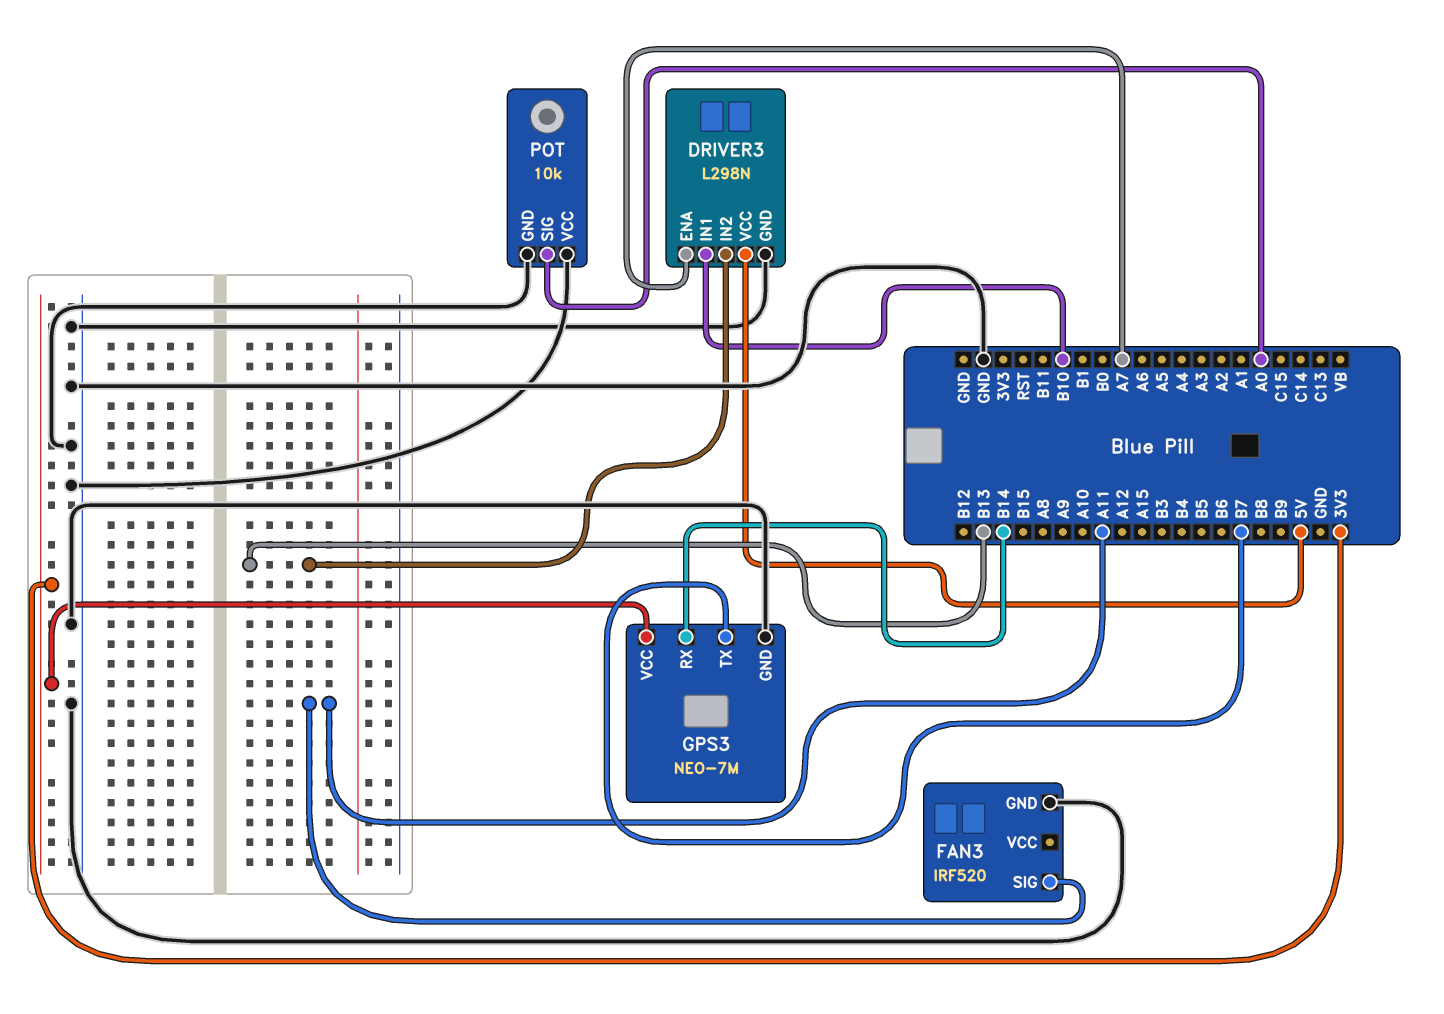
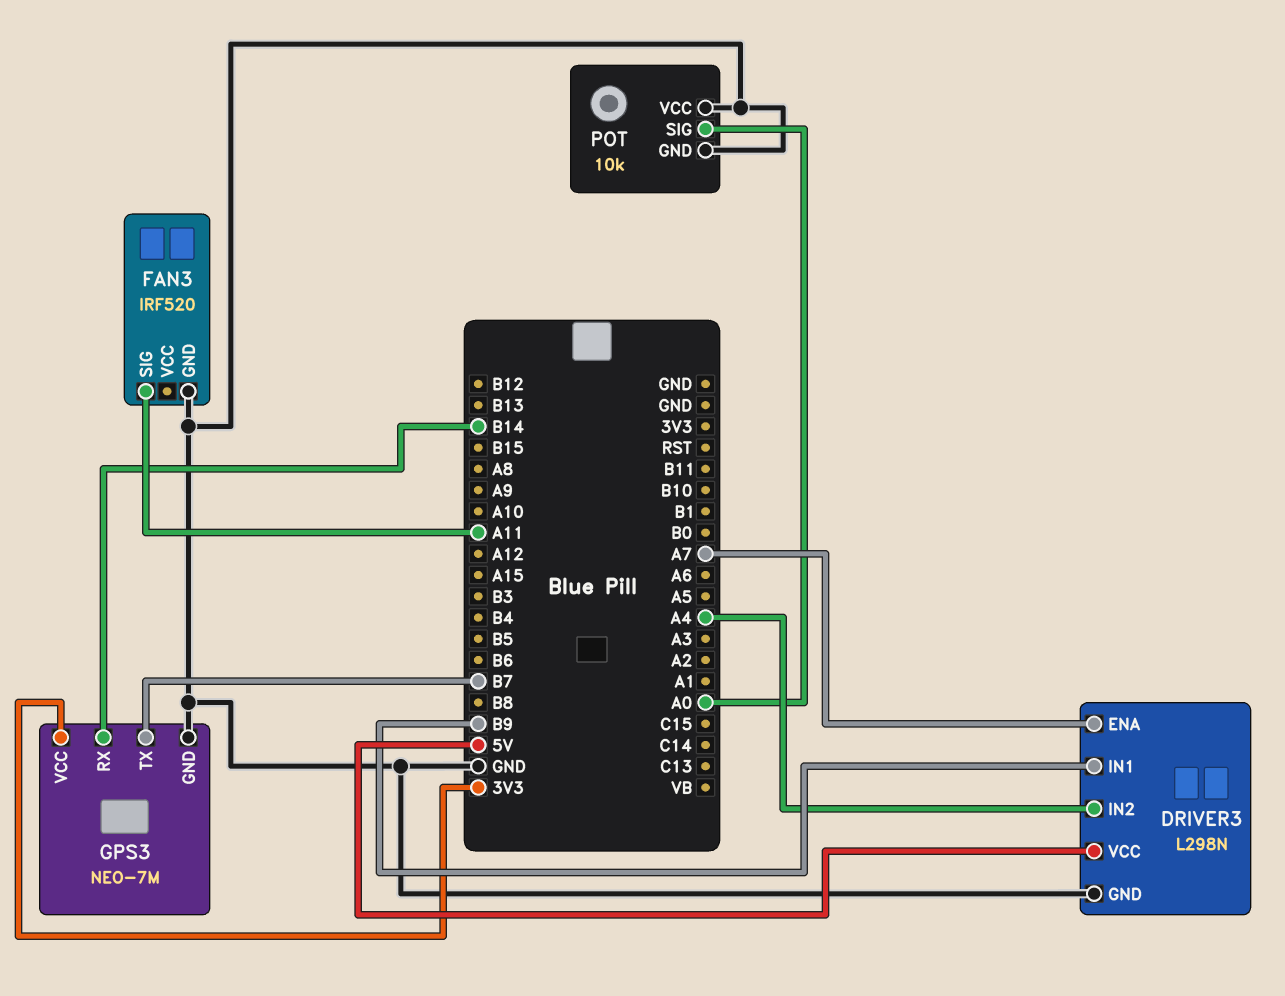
DRIVER3 pin IN1: B10 -> B9
DRIVER3 pin IN2: B13 -> A4

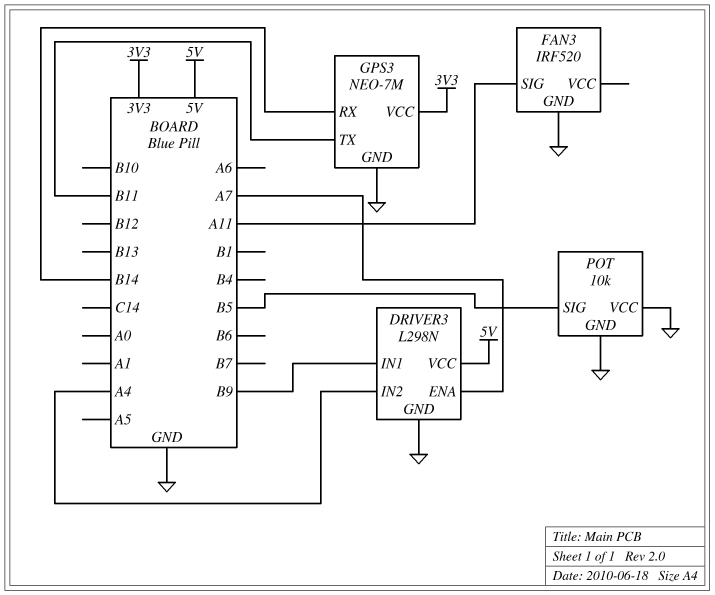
GPS3 pin TX: B7 -> B11
POT pin SIG: A0 -> B5

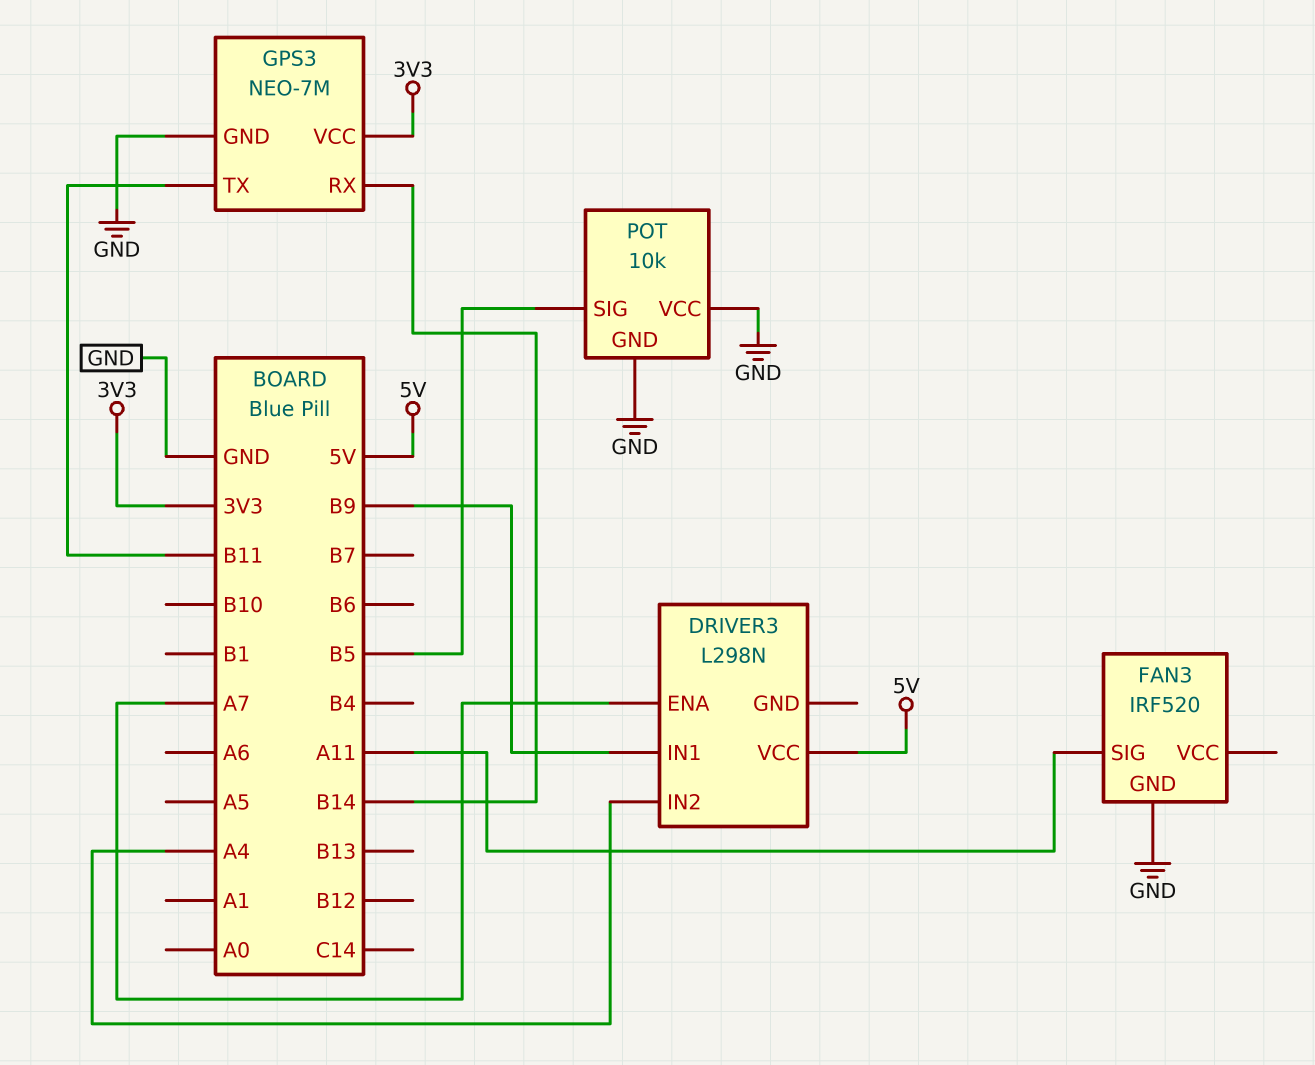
DRIVER3 pin GND: GND -> none

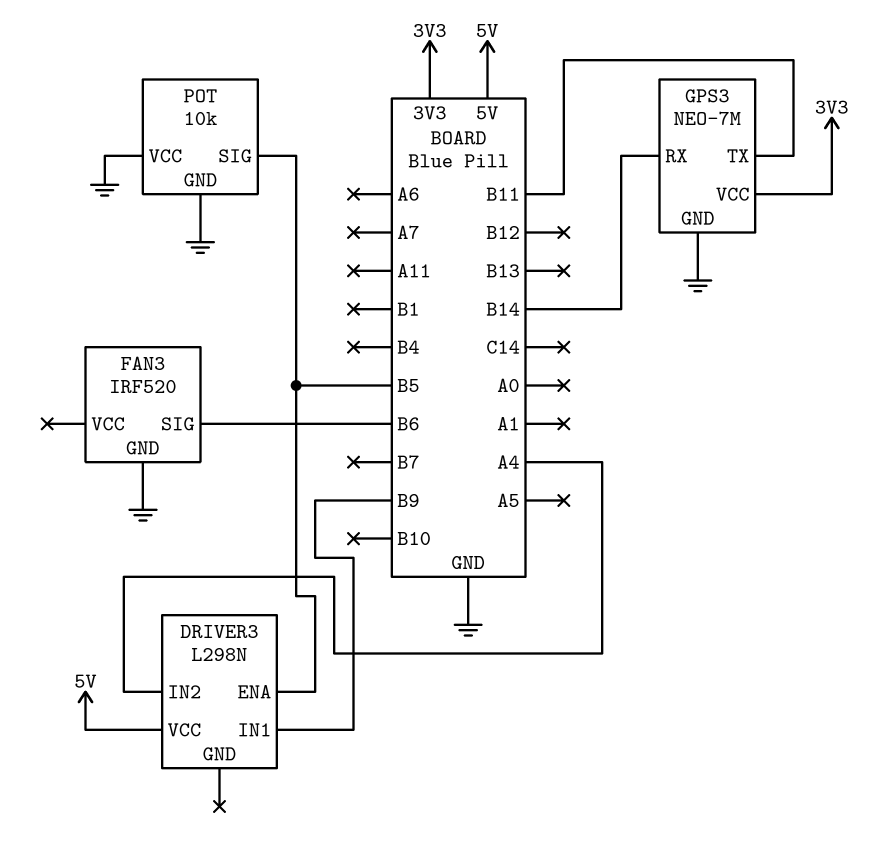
DRIVER3 pin ENA: A7 -> B5
FAN3 pin SIG: A11 -> B6

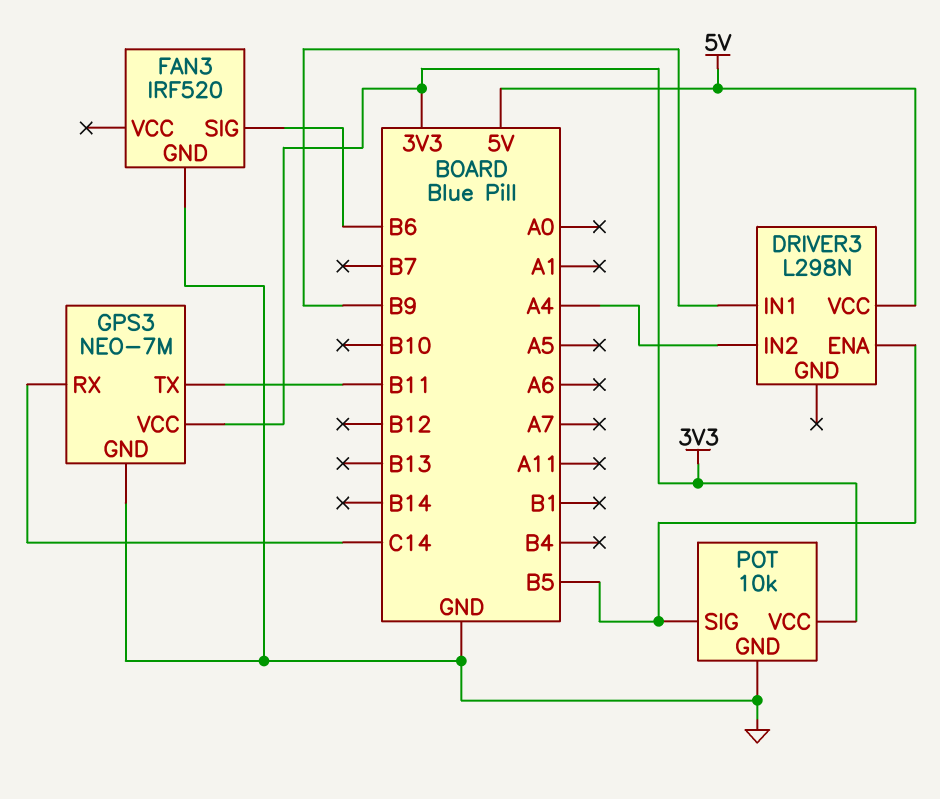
GPS3 pin RX: B14 -> C14
POT pin VCC: GND -> 3V3

